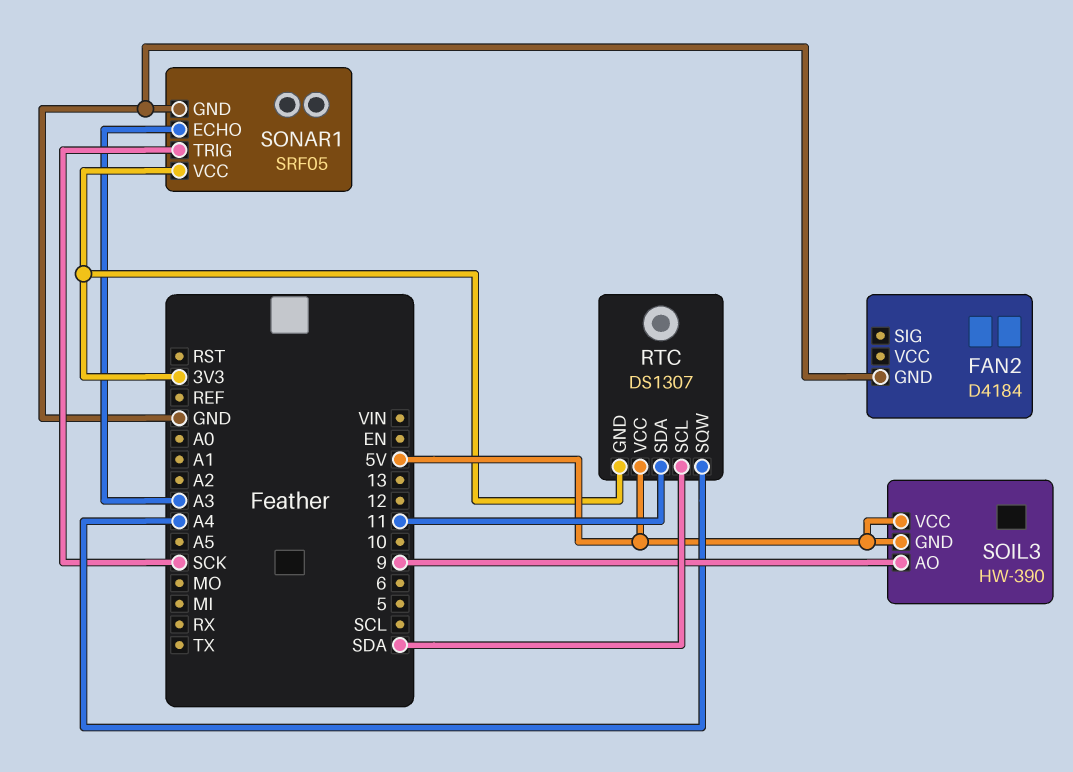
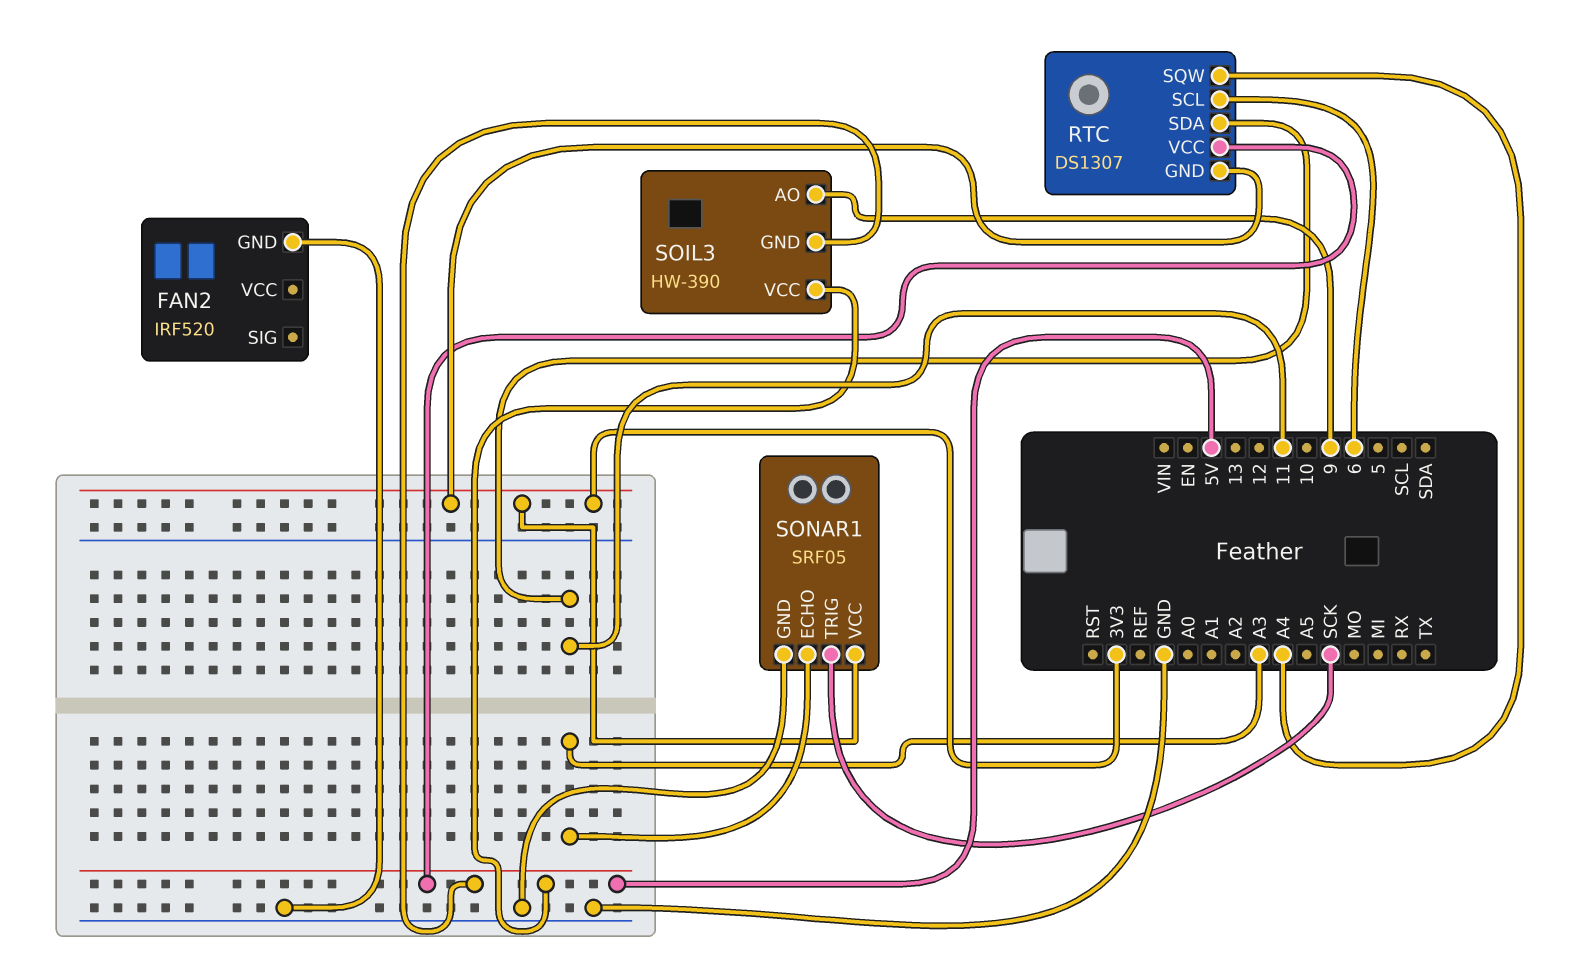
FAN2: D4184 -> IRF520
RTC pin SCL: SDA -> 6

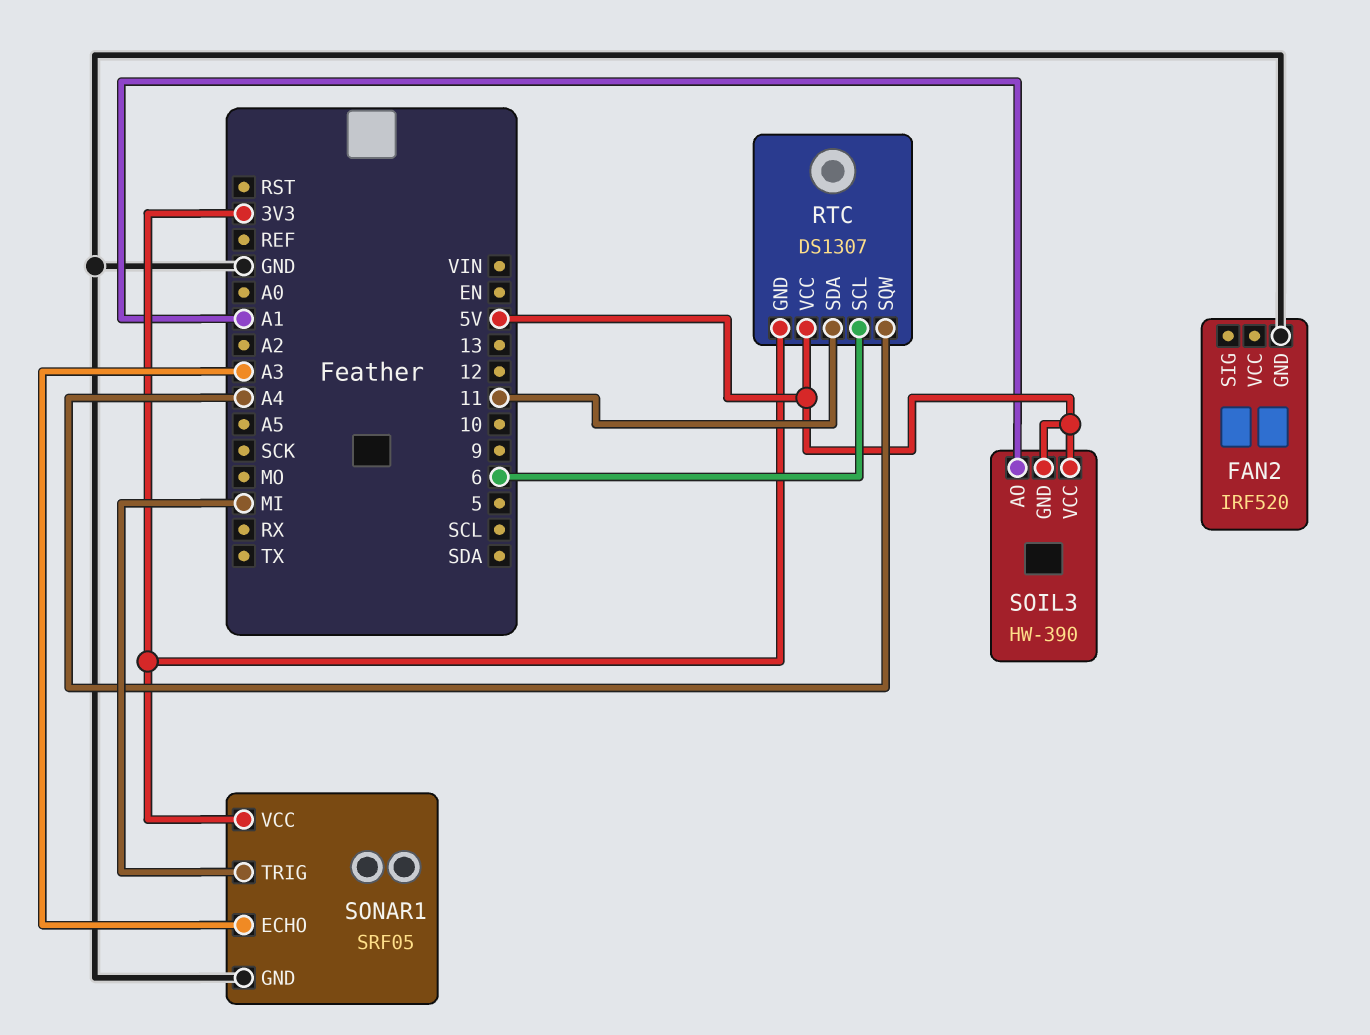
SOIL3 pin AO: 9 -> A1
SONAR1 pin TRIG: SCK -> MI

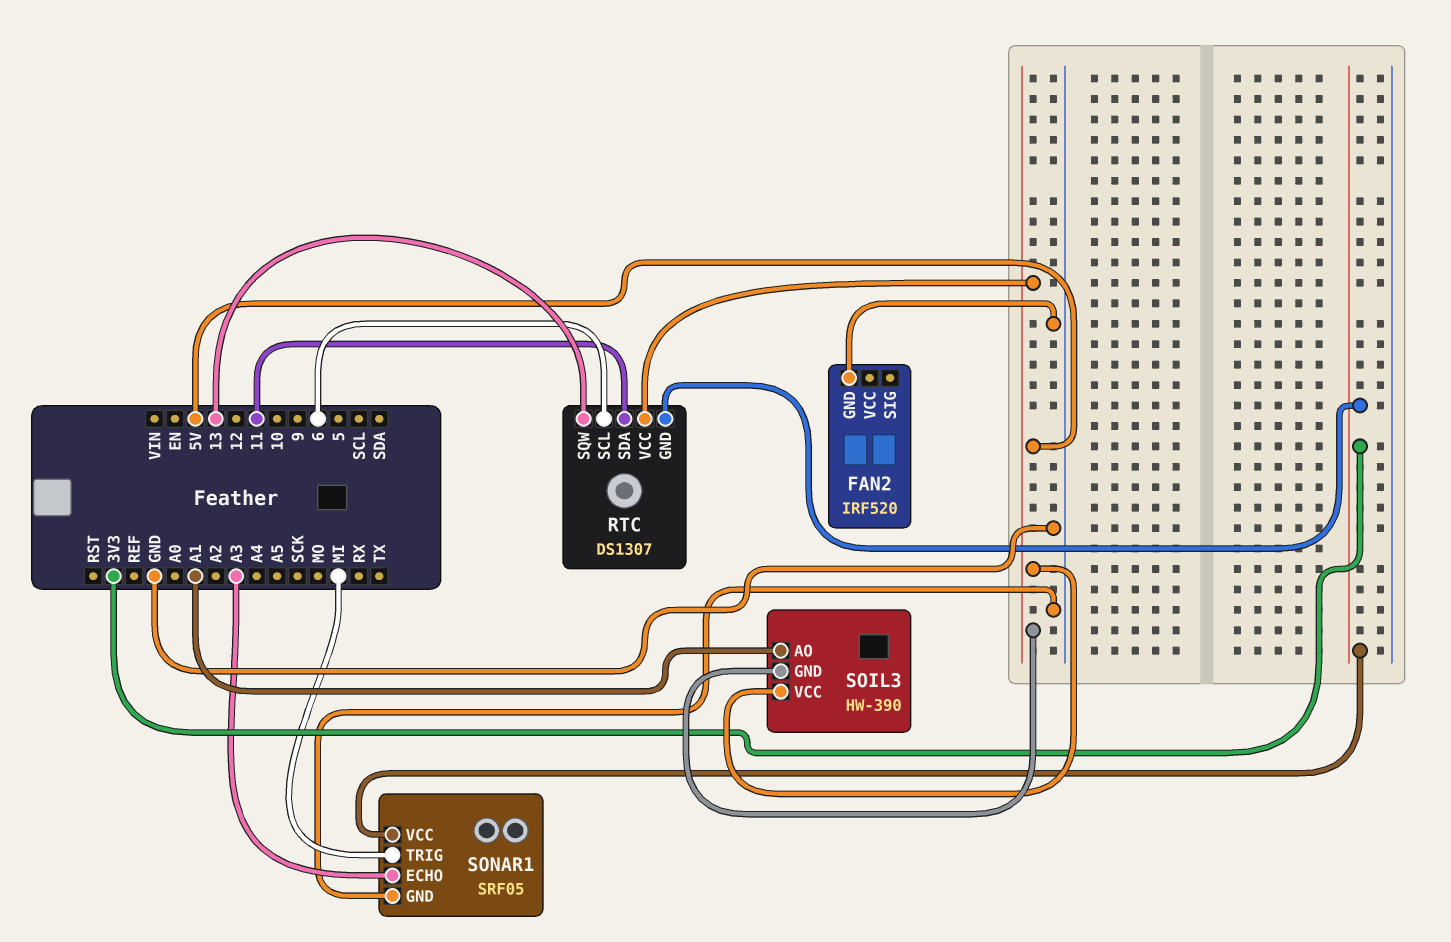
RTC pin SQW: A4 -> 13

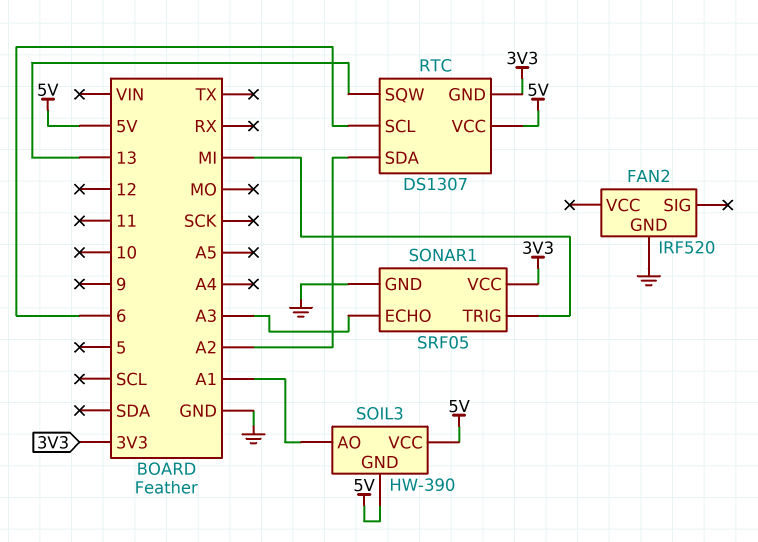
RTC pin SDA: 11 -> A2

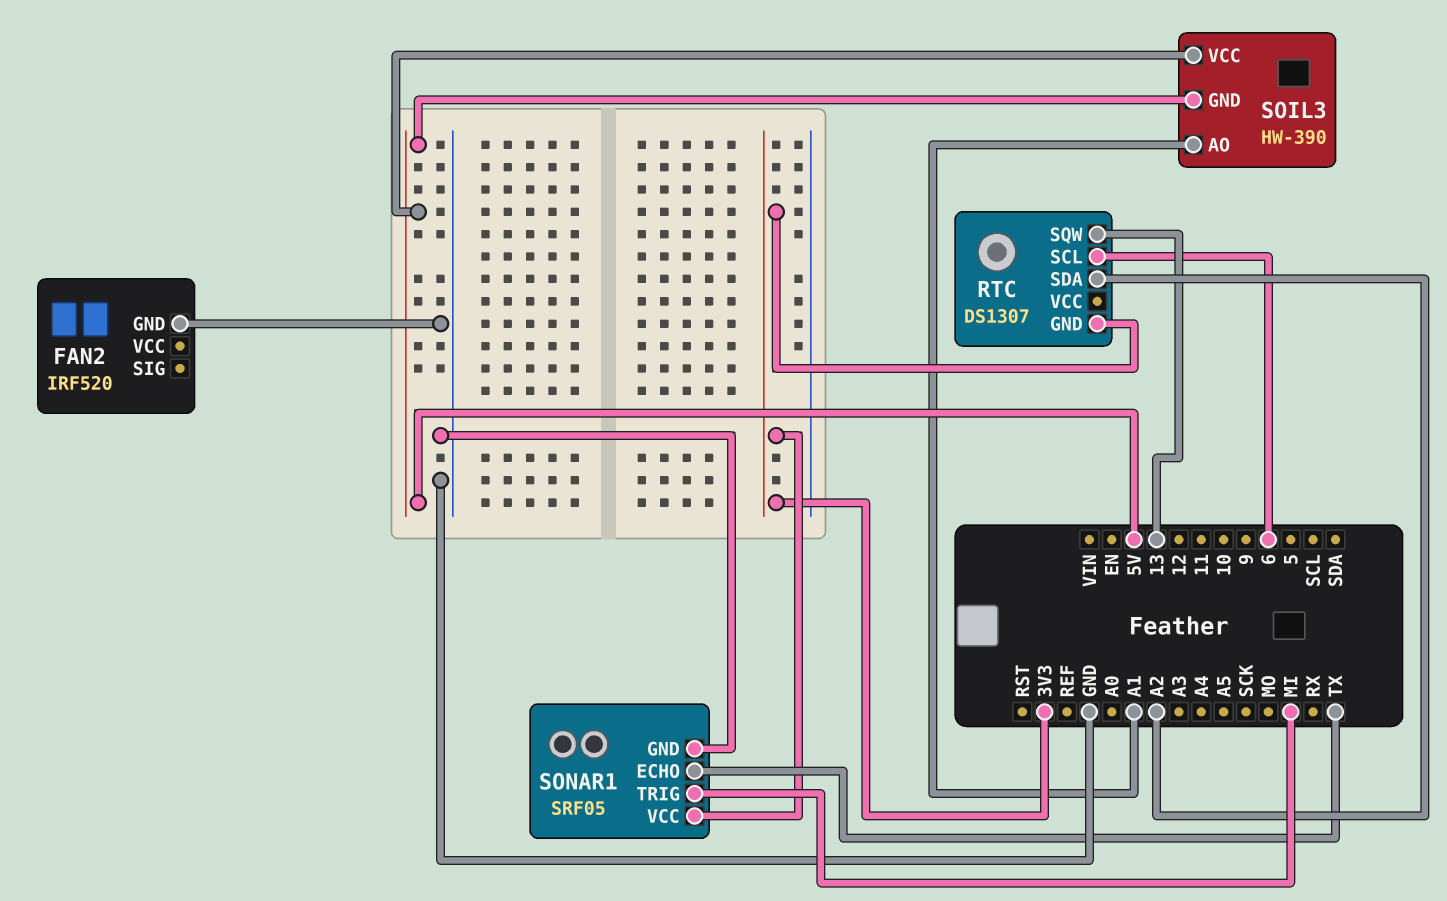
RTC pin VCC: 5V -> none
SONAR1 pin ECHO: A3 -> TX

